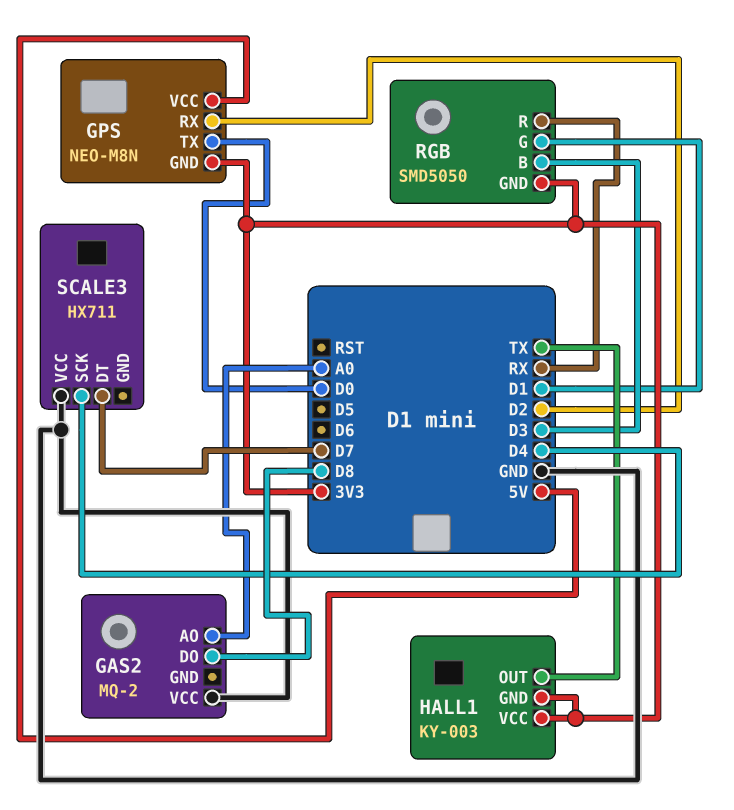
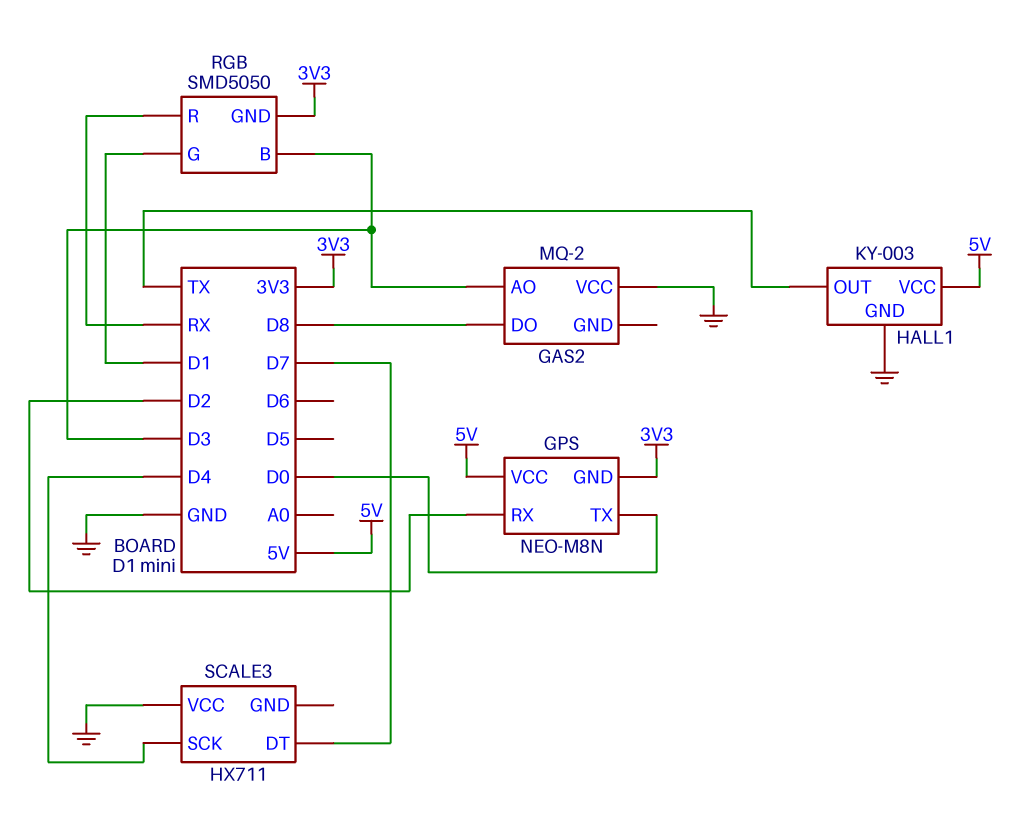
GAS2 pin AO: A0 -> D3
HALL1 pin GND: 3V3 -> GND
HALL1 pin VCC: 3V3 -> 5V

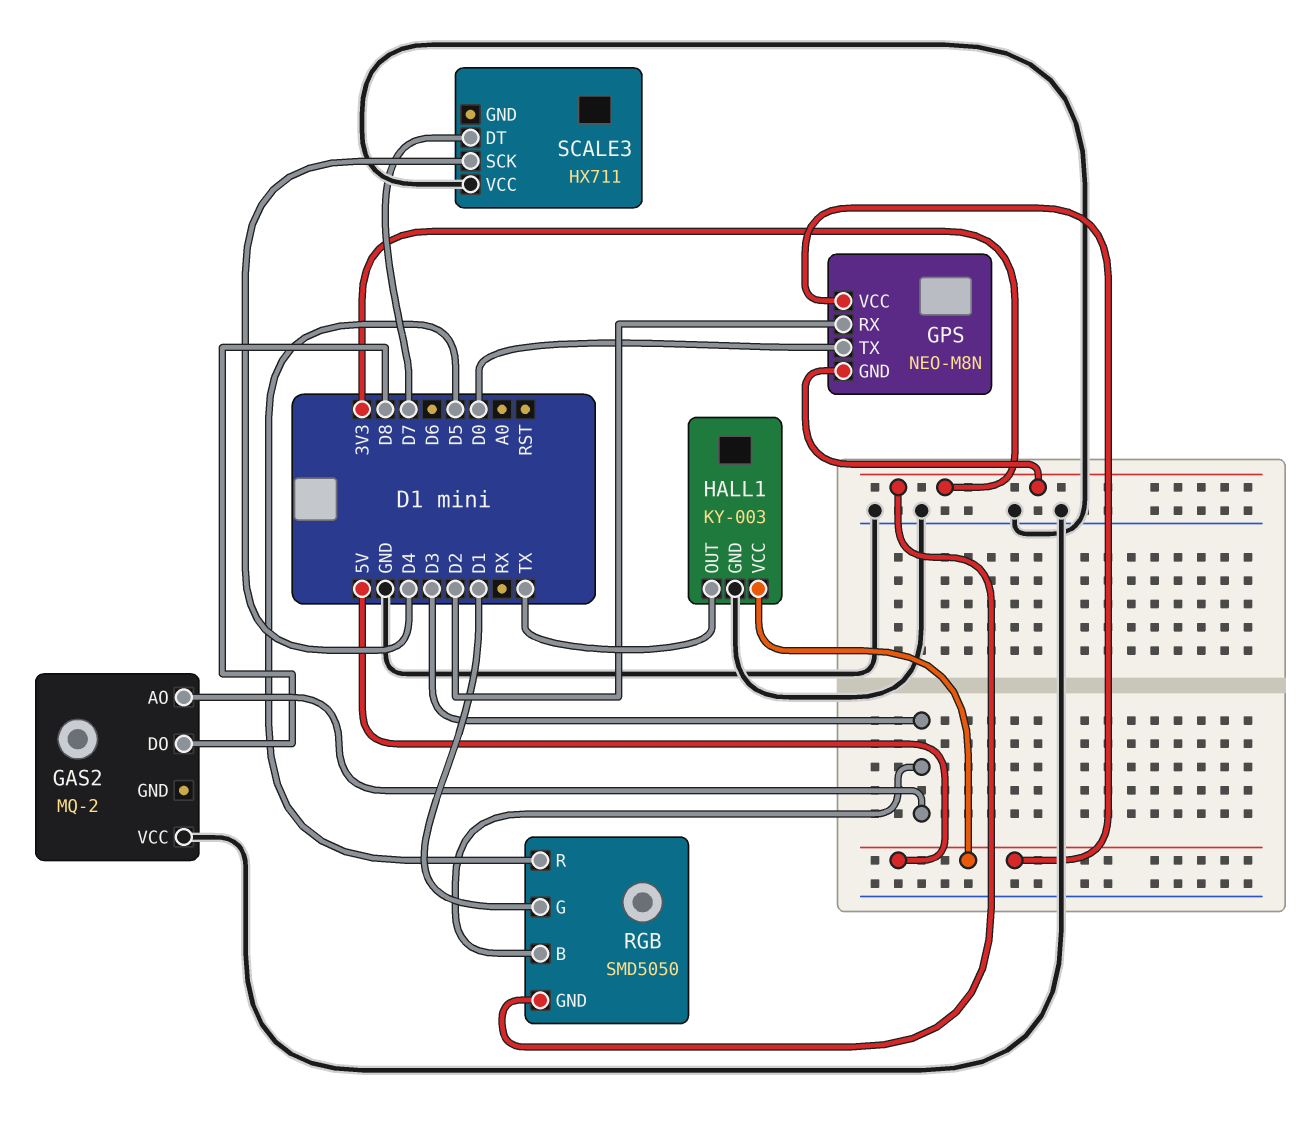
RGB pin R: RX -> D5

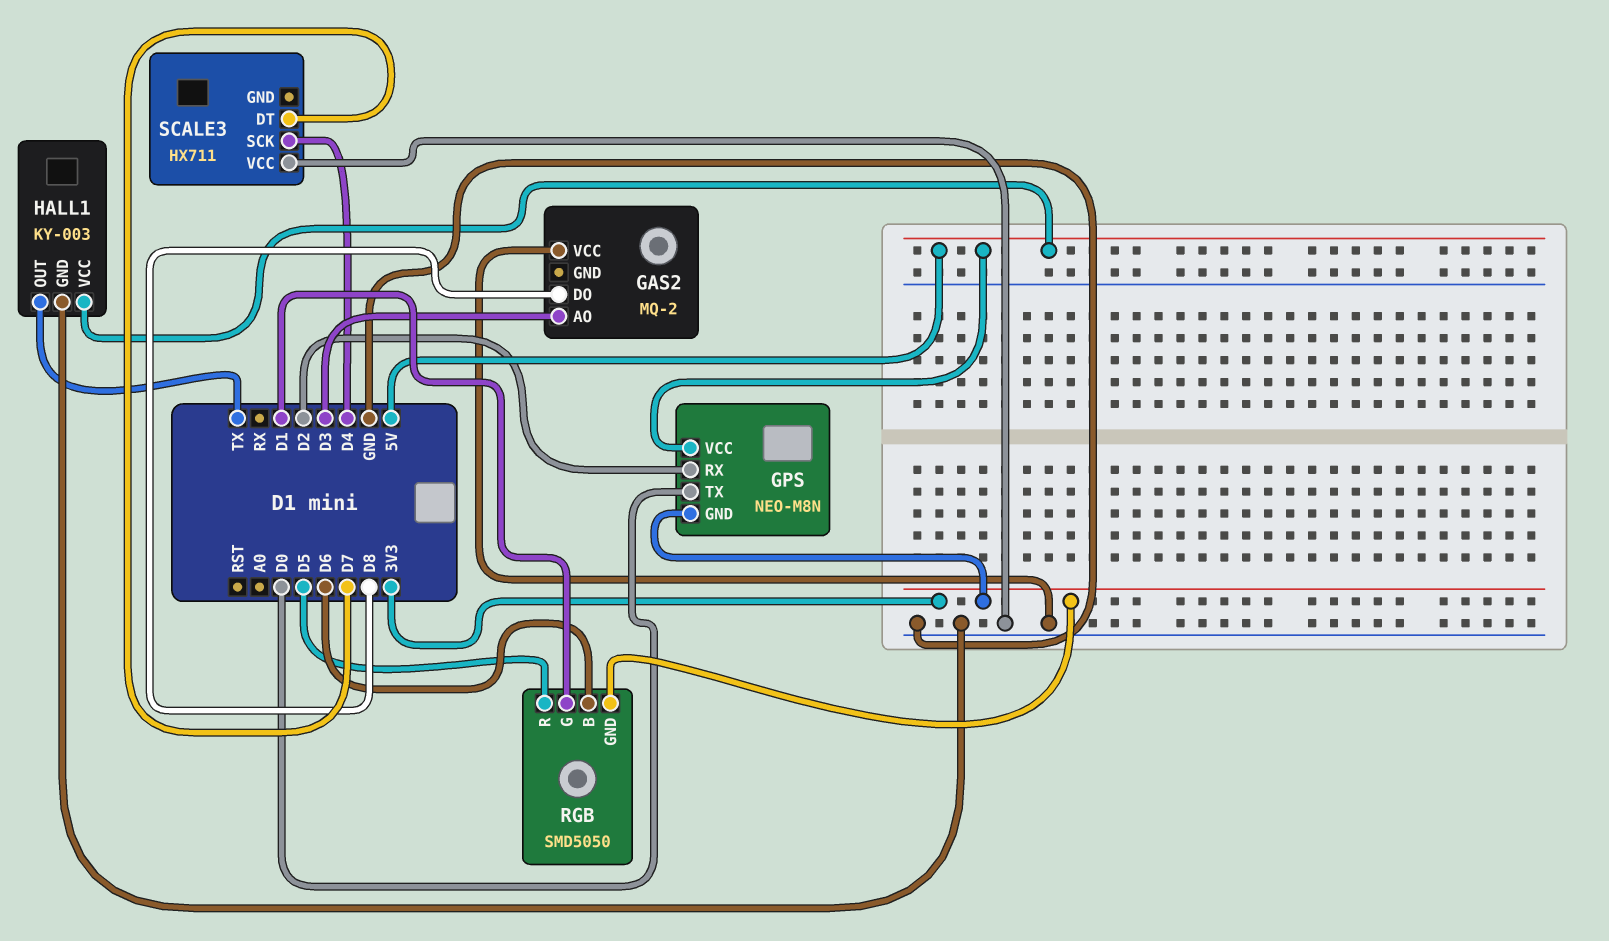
RGB pin B: D3 -> D6

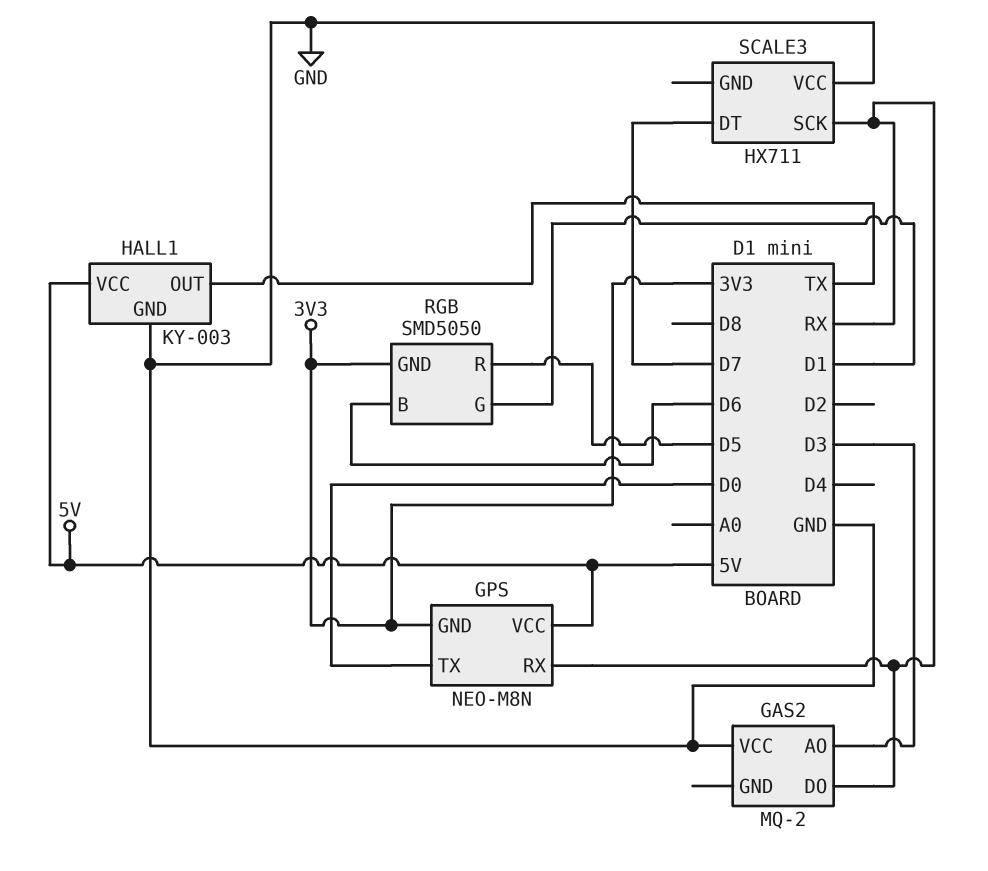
GAS2 pin DO: D8 -> RX
GPS pin RX: D2 -> RX
SCALE3 pin SCK: D4 -> RX

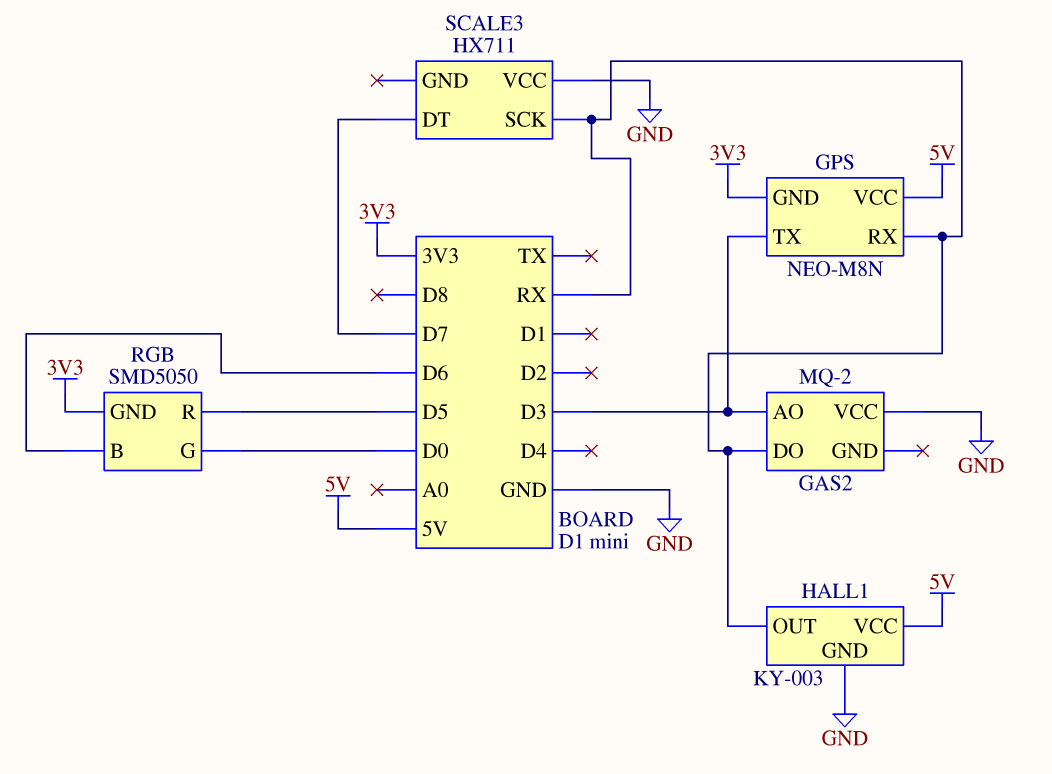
GPS pin TX: D0 -> D3
HALL1 pin OUT: TX -> RX
RGB pin G: D1 -> D0

